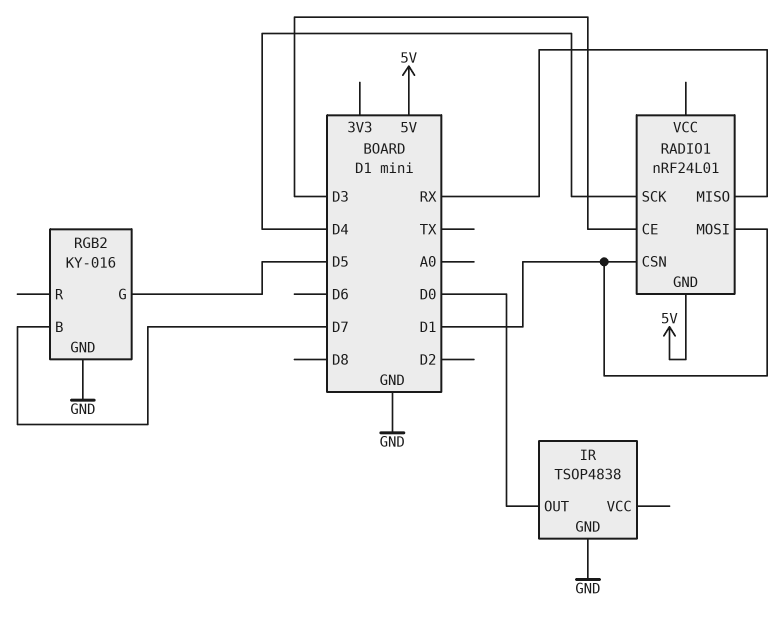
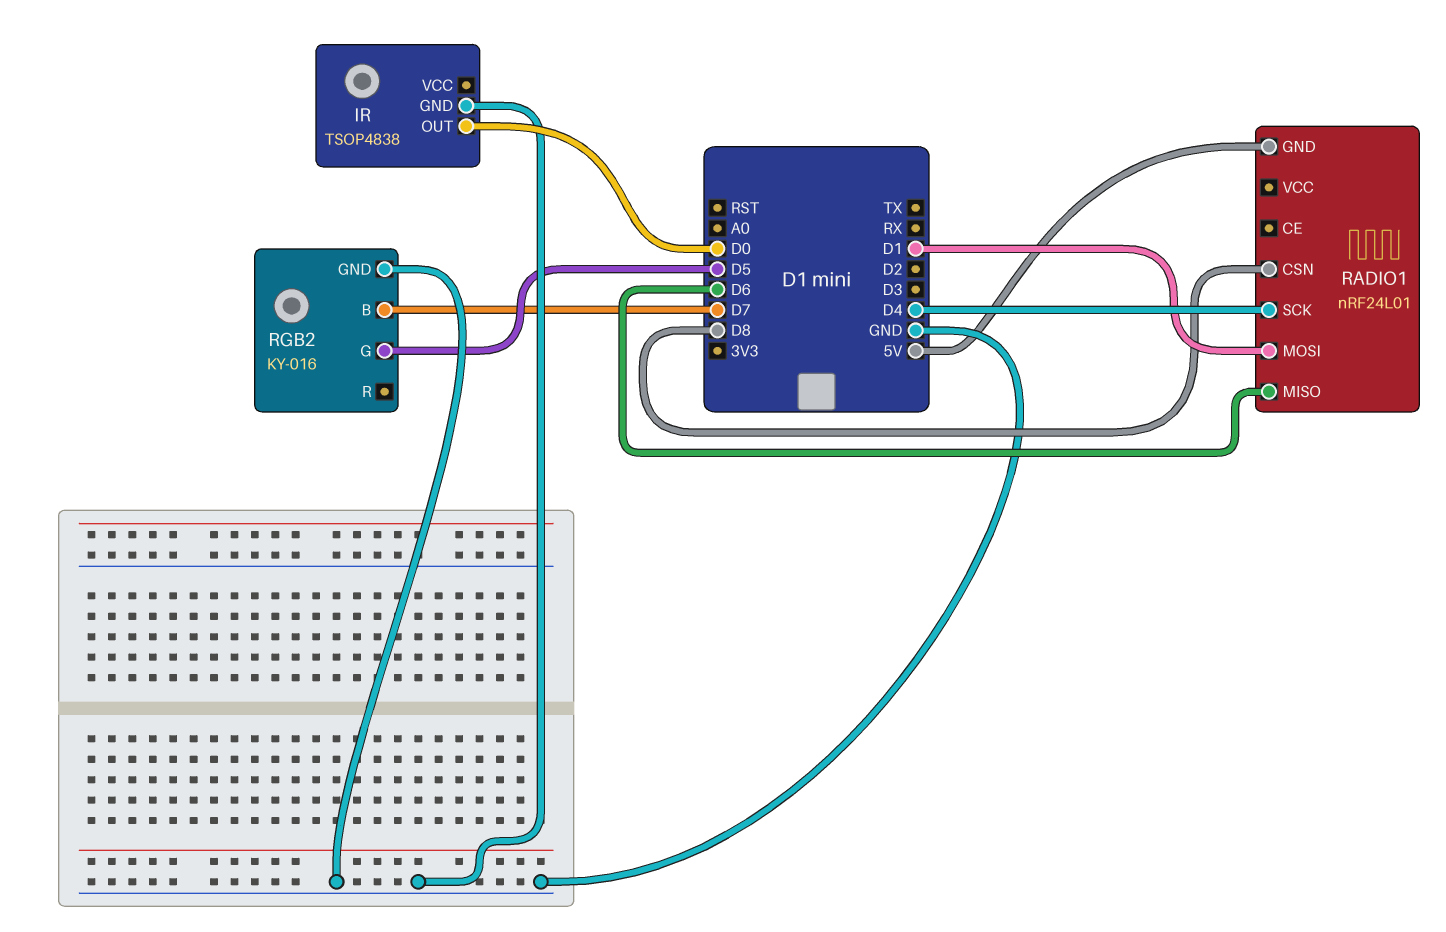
RADIO1 pin CE: D3 -> none
RADIO1 pin CSN: D1 -> D8
RADIO1 pin MISO: RX -> D6

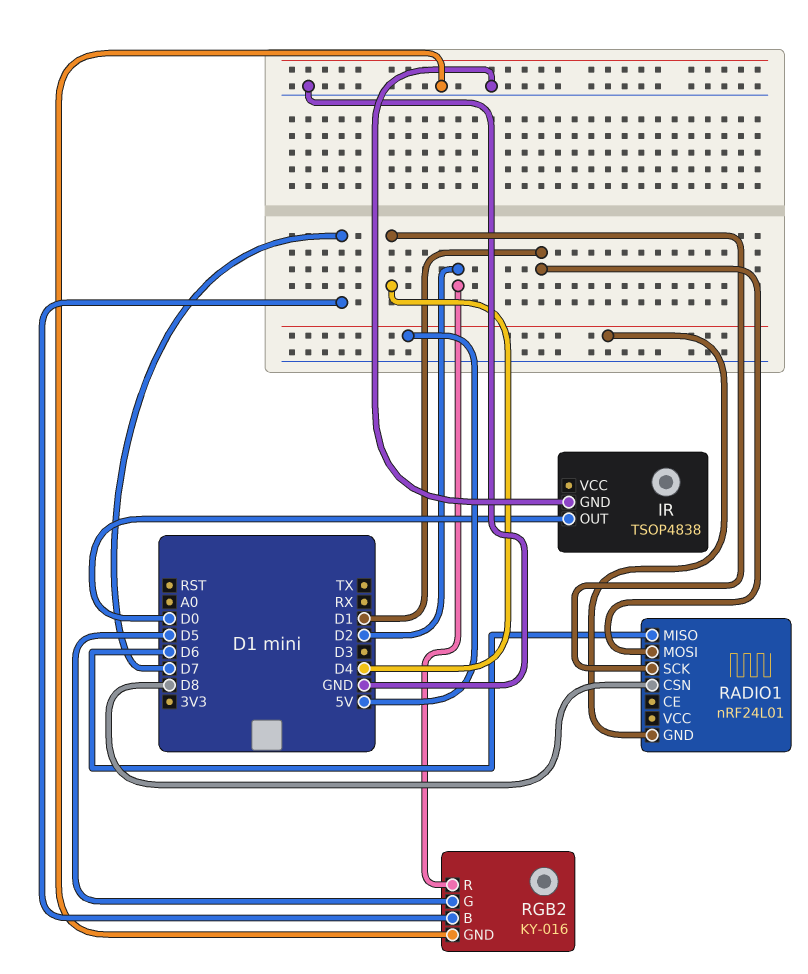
RGB2 pin R: none -> D2

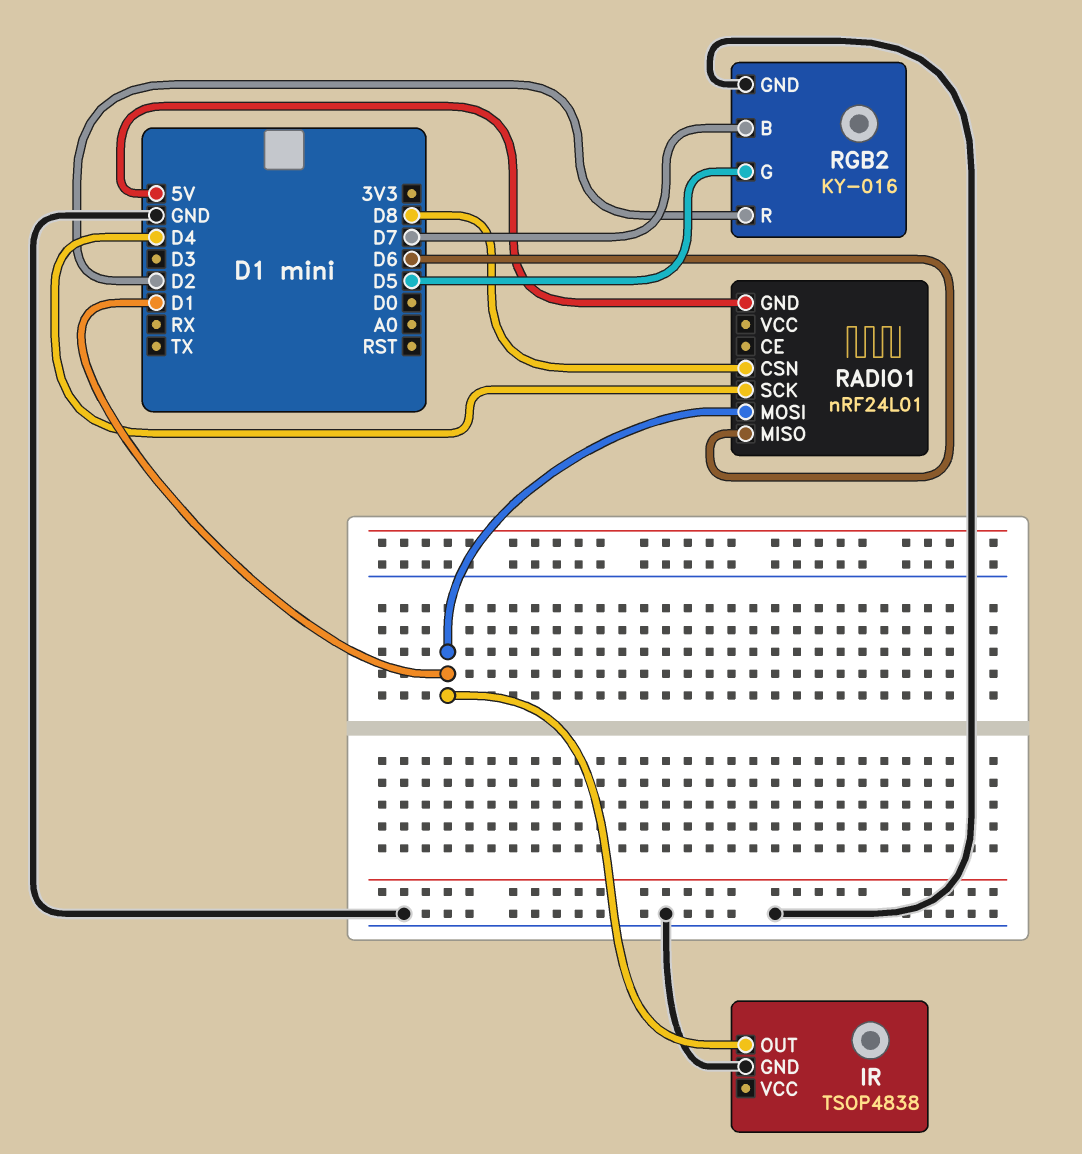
IR pin OUT: D0 -> D1

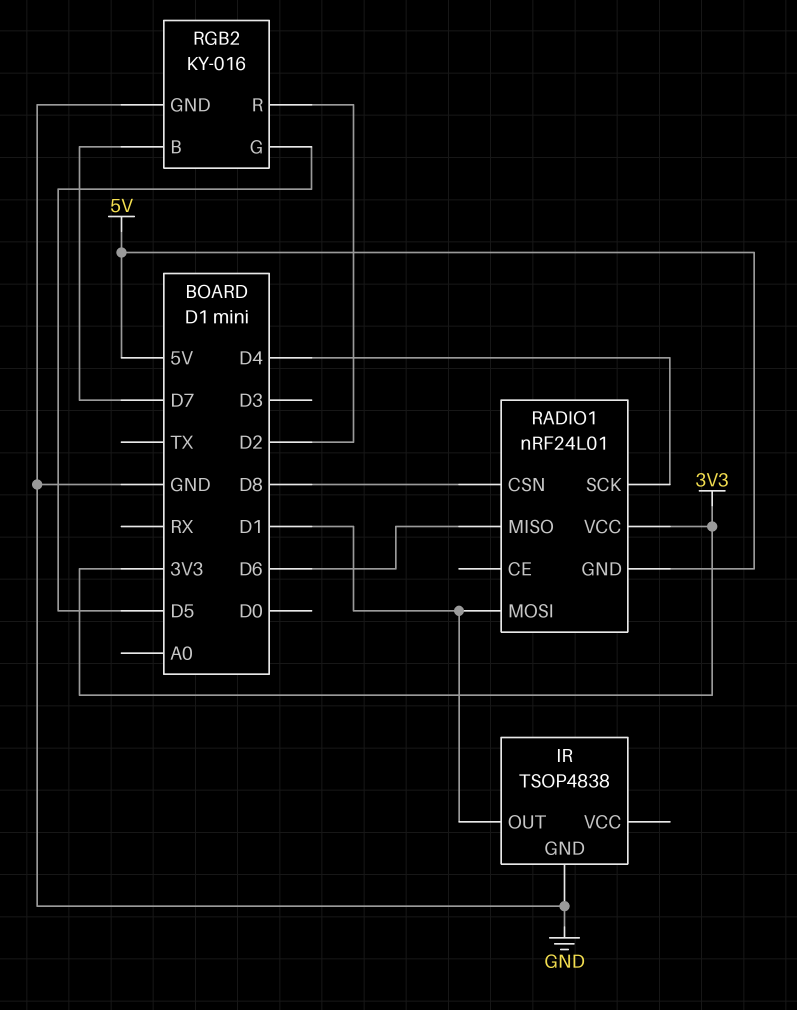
RADIO1 pin VCC: none -> 3V3

